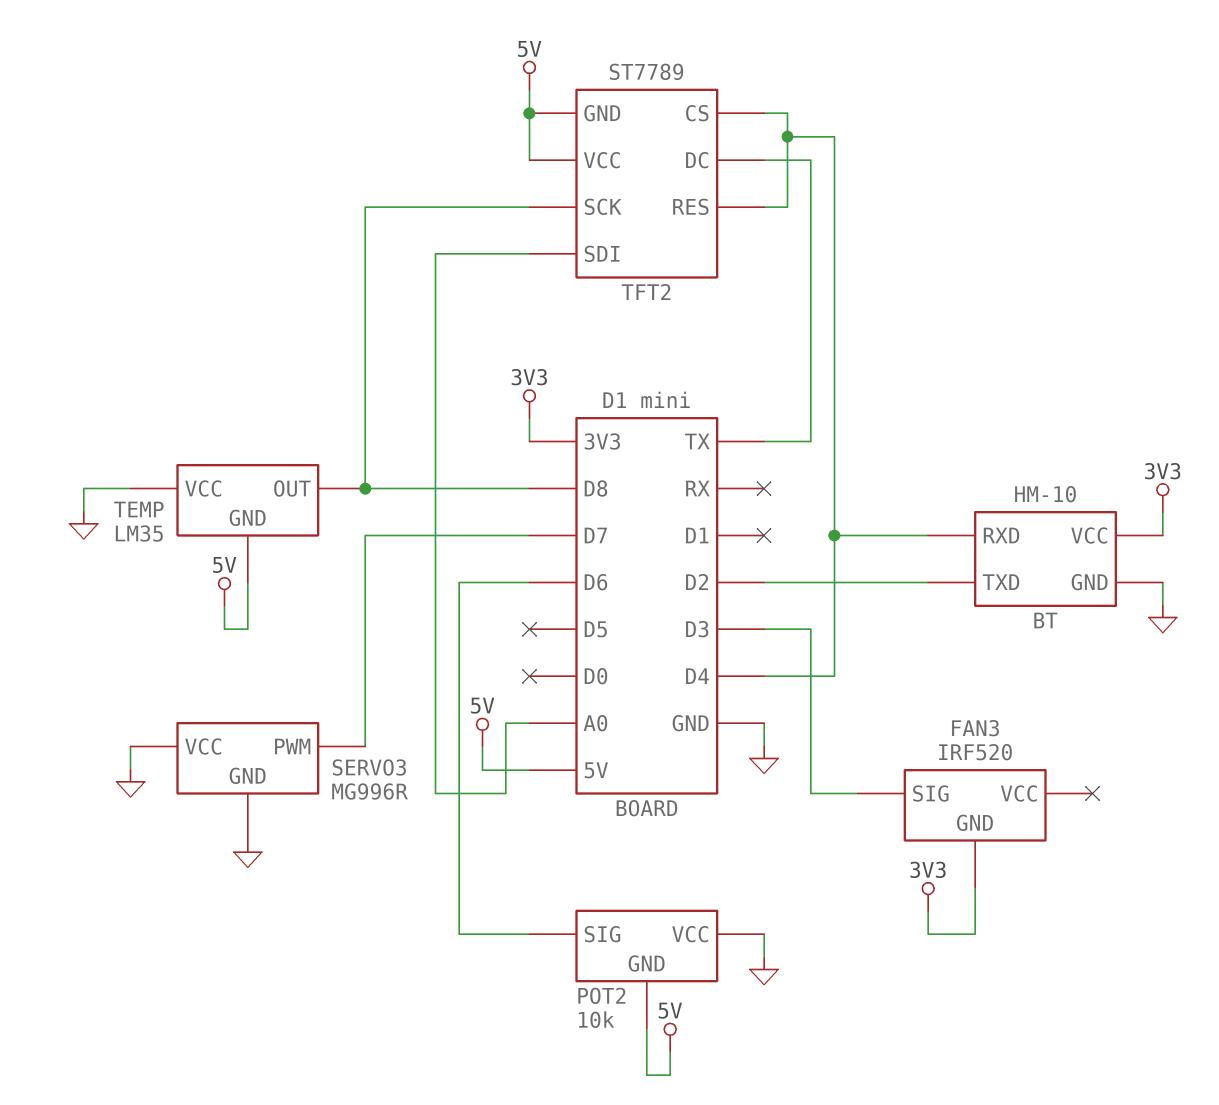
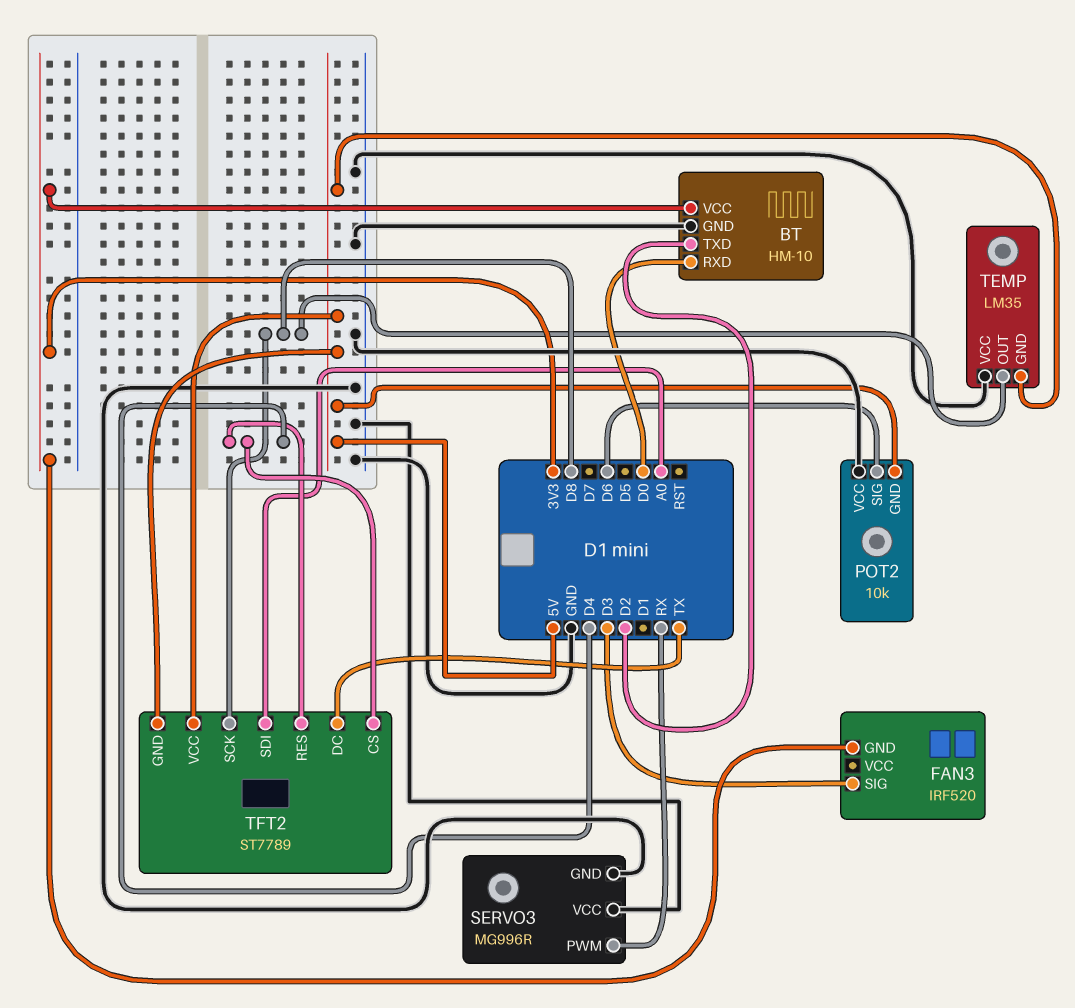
BT pin RXD: D4 -> D0
SERVO3 pin PWM: D7 -> RX

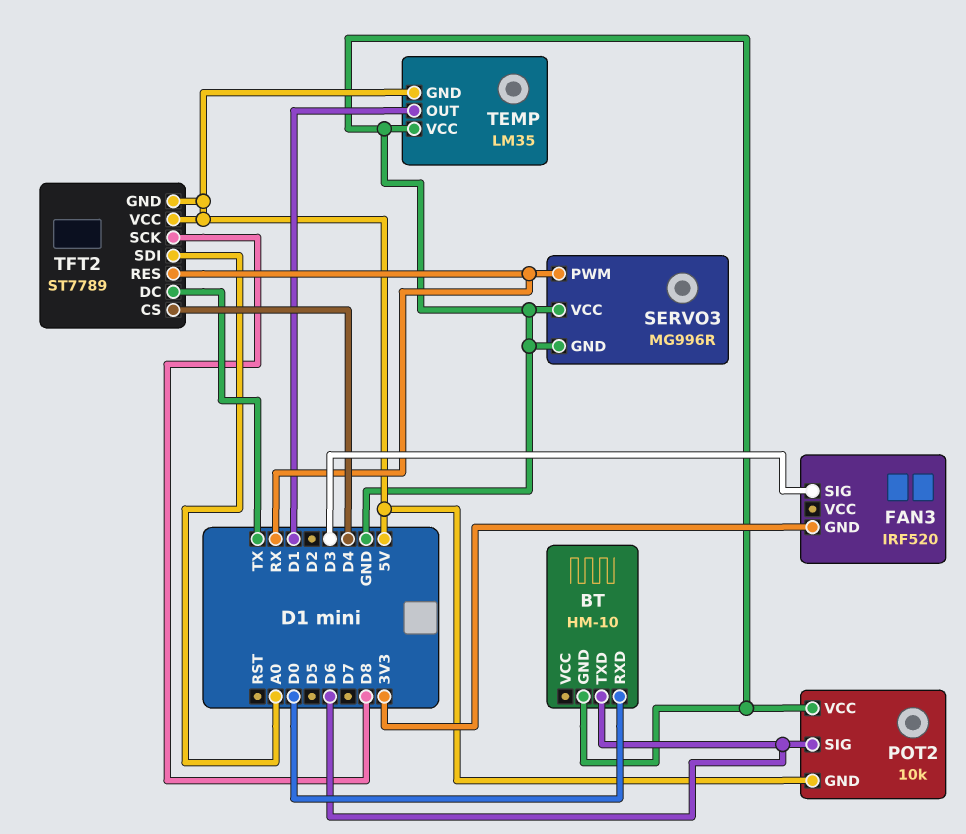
BT pin TXD: D2 -> D6
BT pin VCC: 3V3 -> none
TEMP pin OUT: D8 -> D1
TFT2 pin RES: D4 -> RX

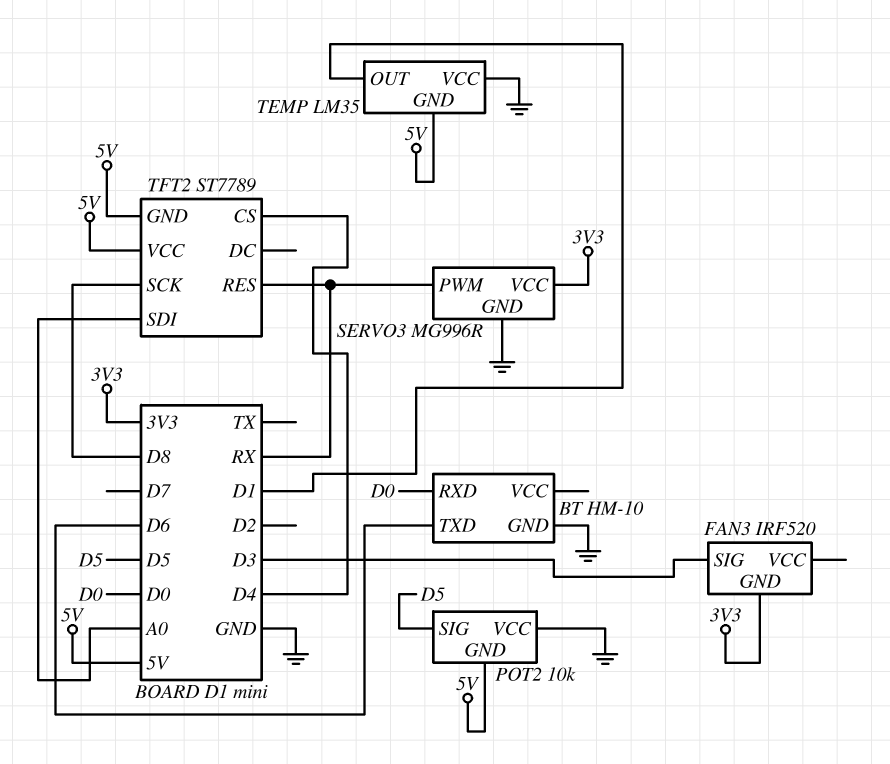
POT2 pin SIG: D6 -> D5
SERVO3 pin VCC: GND -> 3V3
TFT2 pin DC: TX -> none

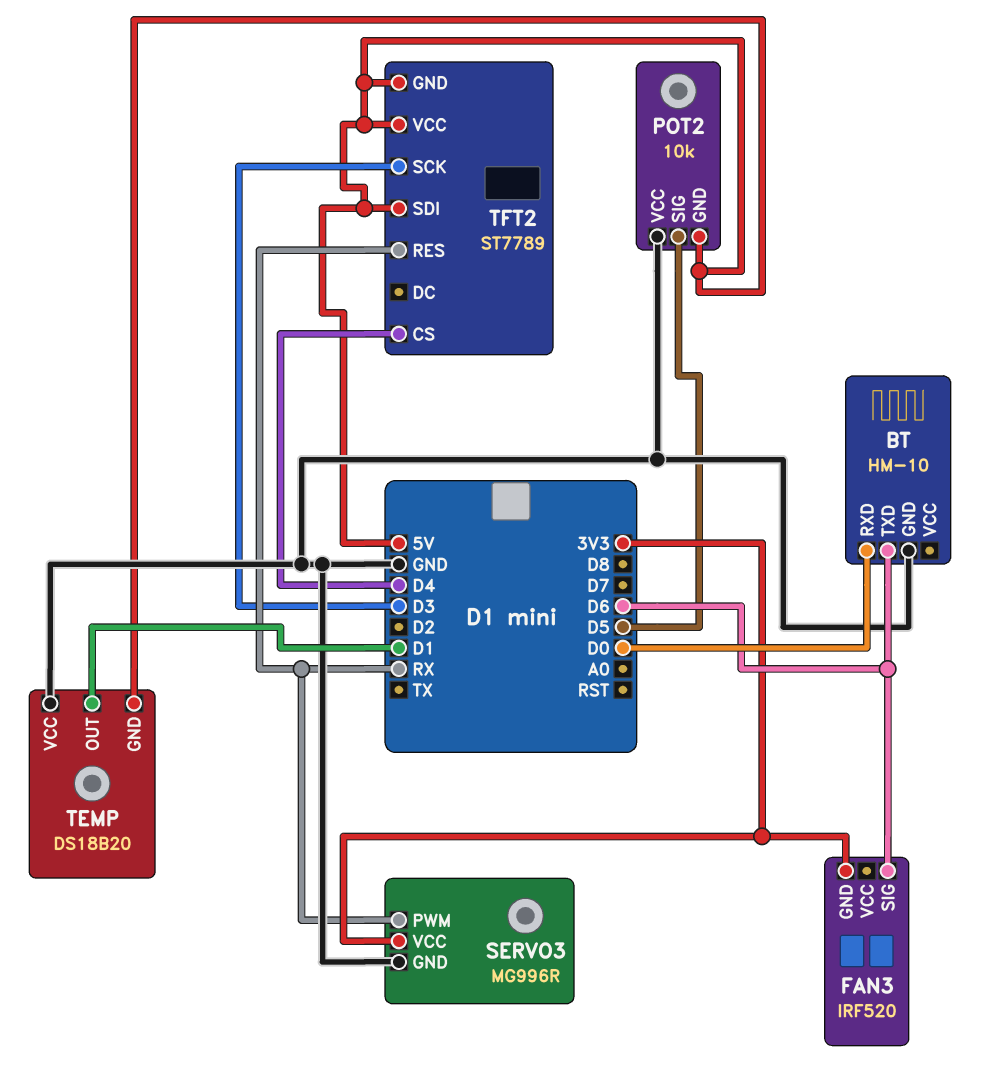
FAN3 pin SIG: D3 -> D6
TEMP: LM35 -> DS18B20
TFT2 pin SCK: D8 -> D3
TFT2 pin SDI: A0 -> 5V

